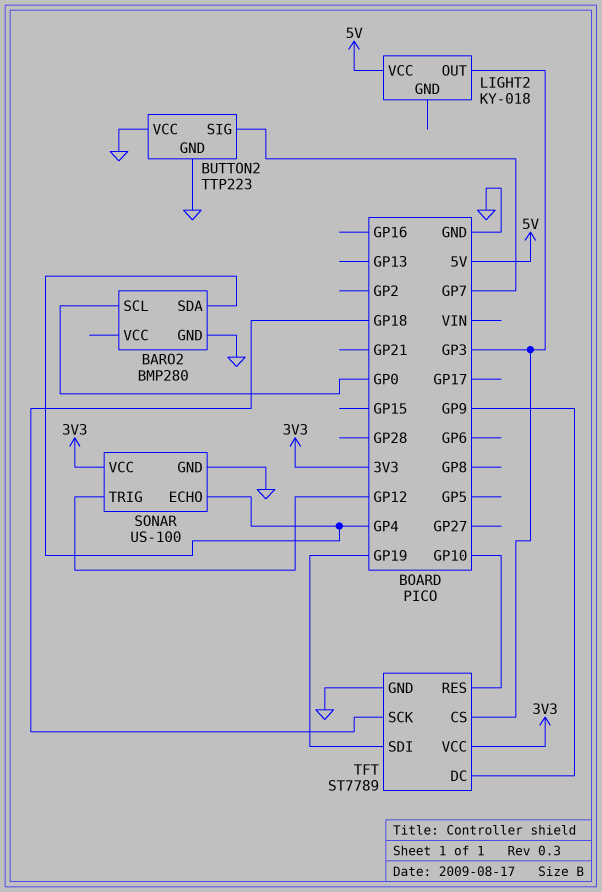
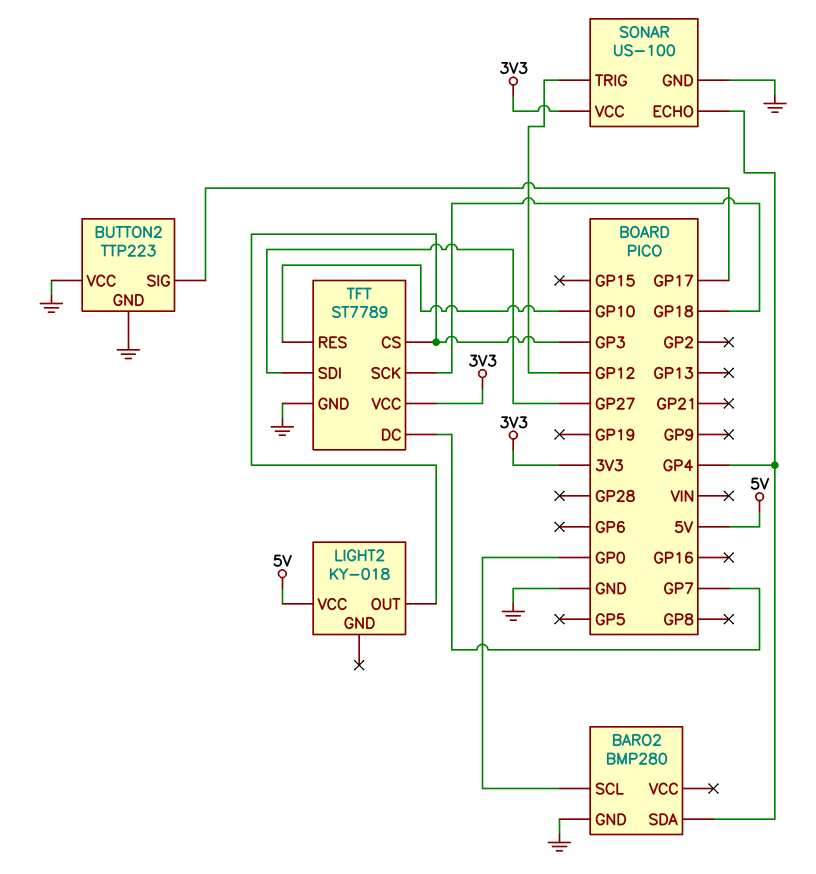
BUTTON2 pin SIG: GP7 -> GP17
TFT pin DC: GP9 -> GP7
TFT pin SDI: GP19 -> GP27

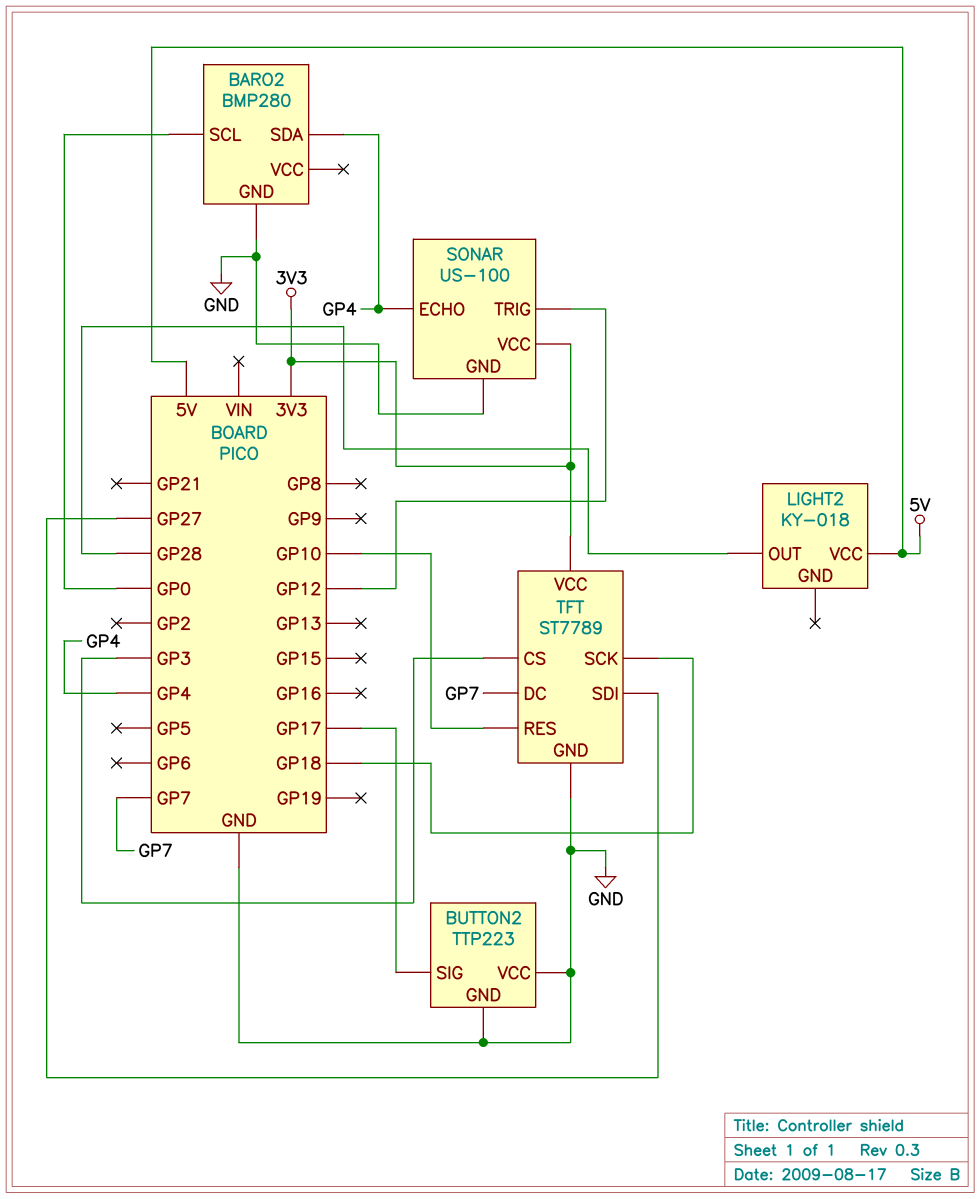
LIGHT2 pin OUT: GP3 -> GP28

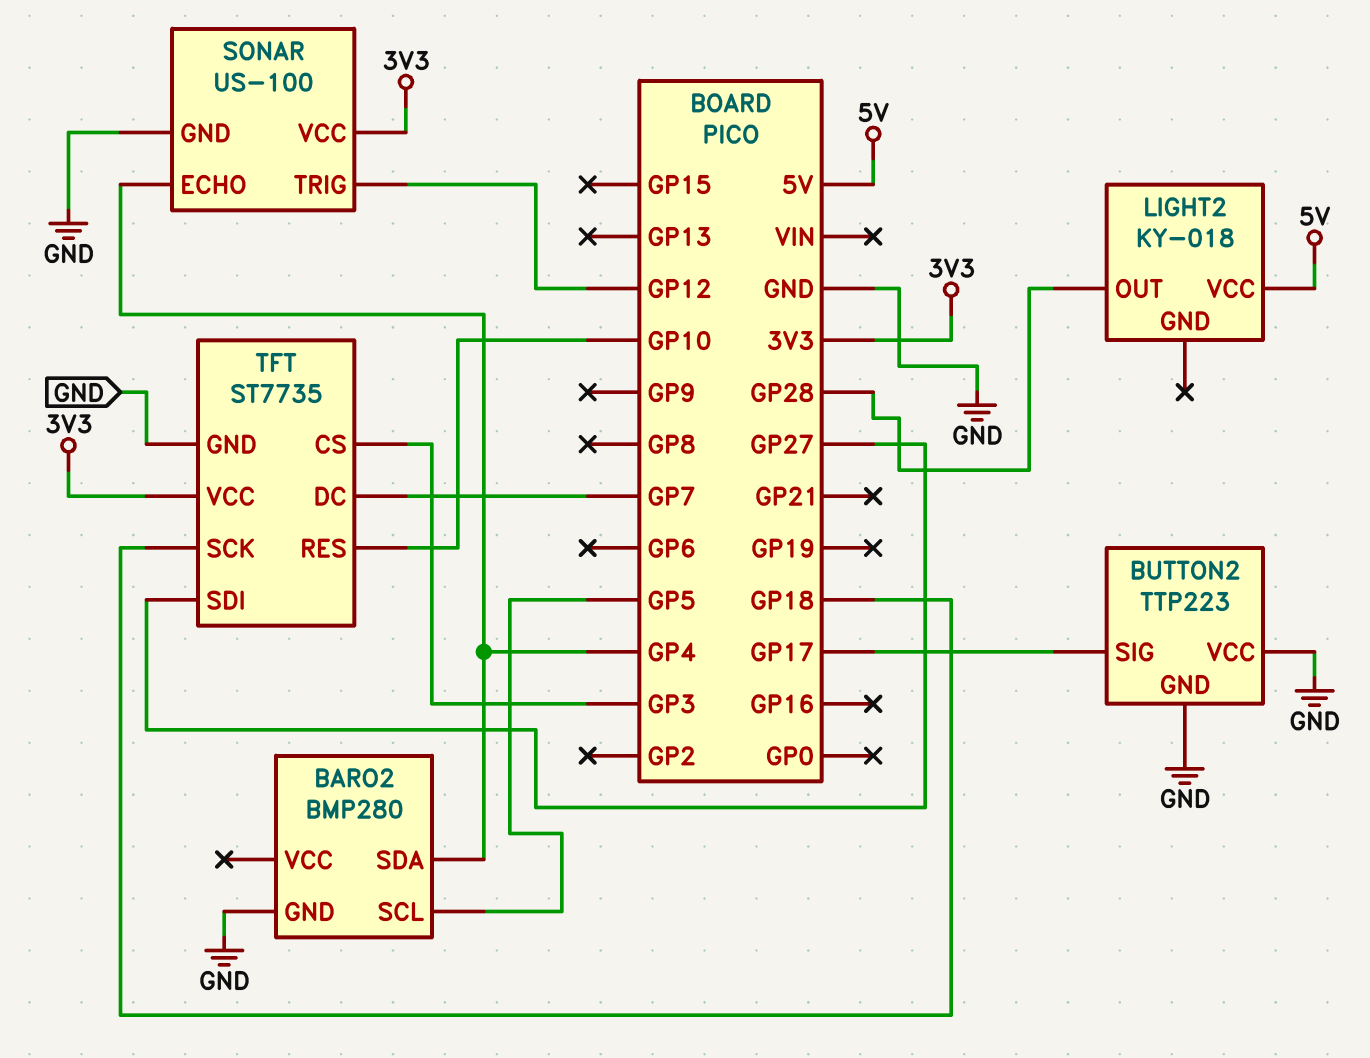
BARO2 pin SCL: GP0 -> GP5
TFT: ST7789 -> ST7735

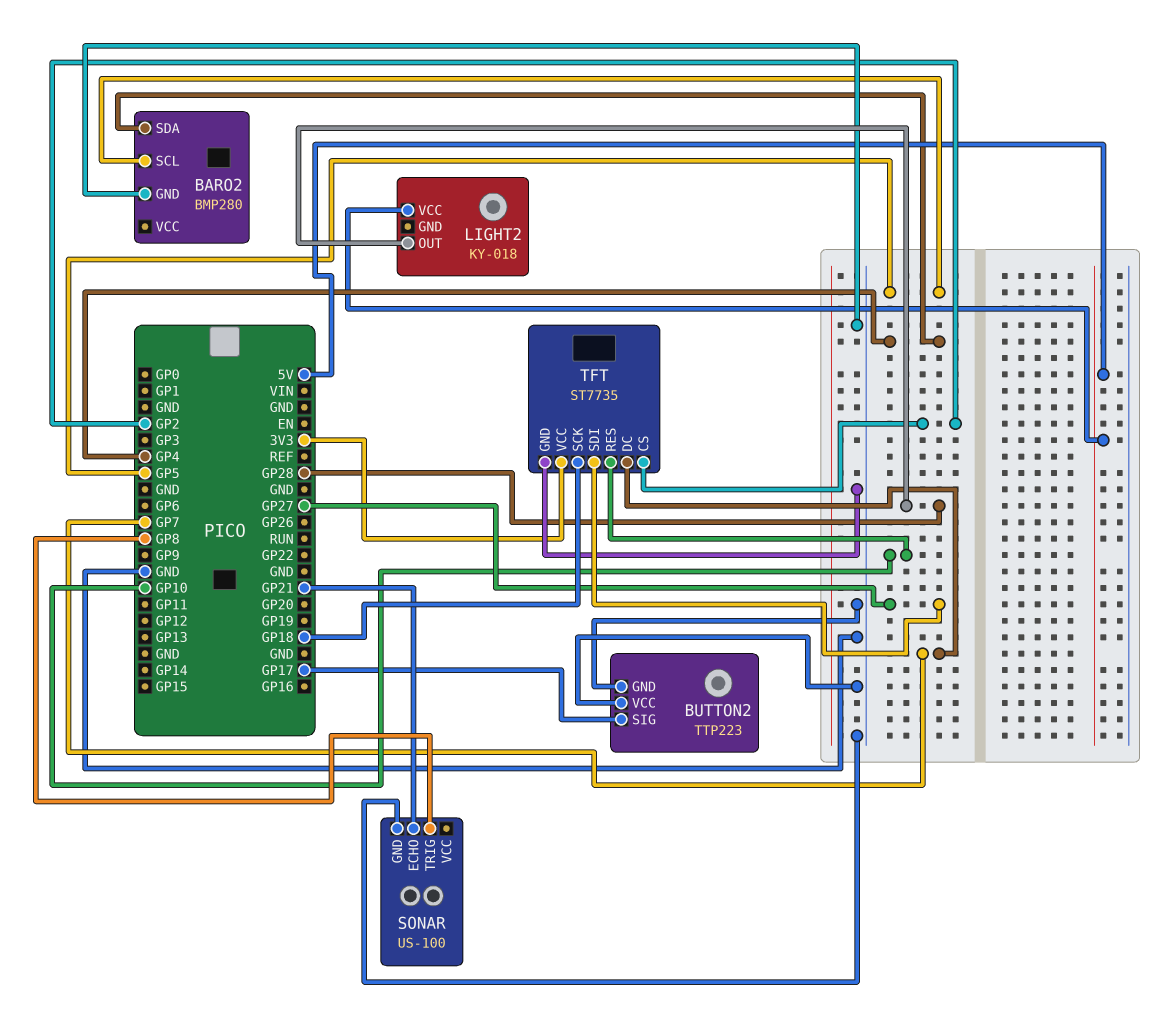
SONAR pin ECHO: GP4 -> GP21
SONAR pin TRIG: GP12 -> GP8
SONAR pin VCC: 3V3 -> none
TFT pin CS: GP3 -> GP2

